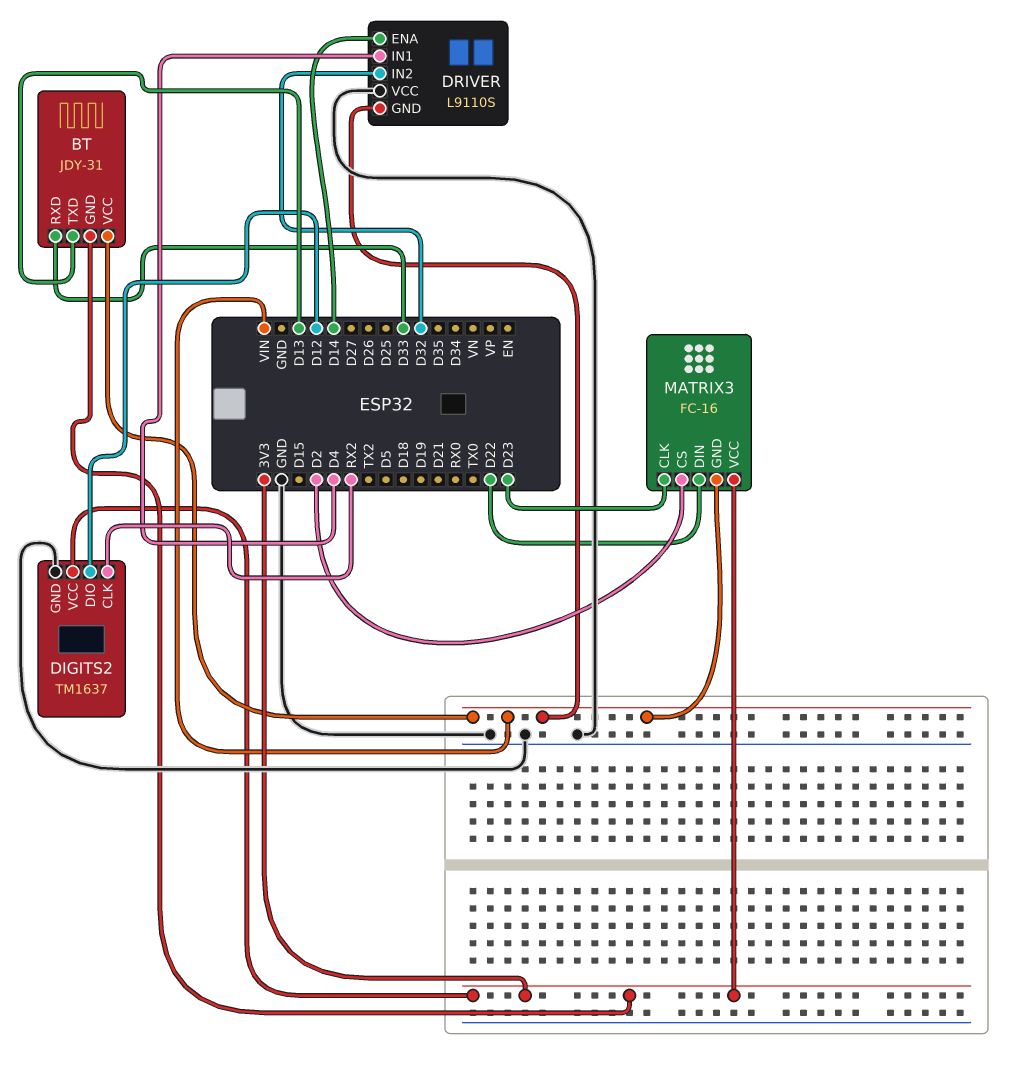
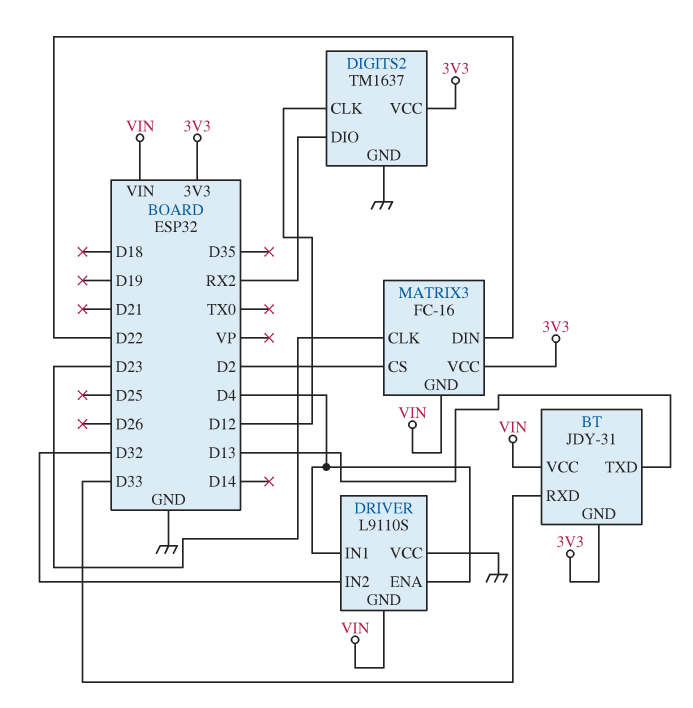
DIGITS2 pin CLK: RX2 -> D12
DIGITS2 pin DIO: D12 -> RX2
DRIVER pin ENA: D14 -> D4

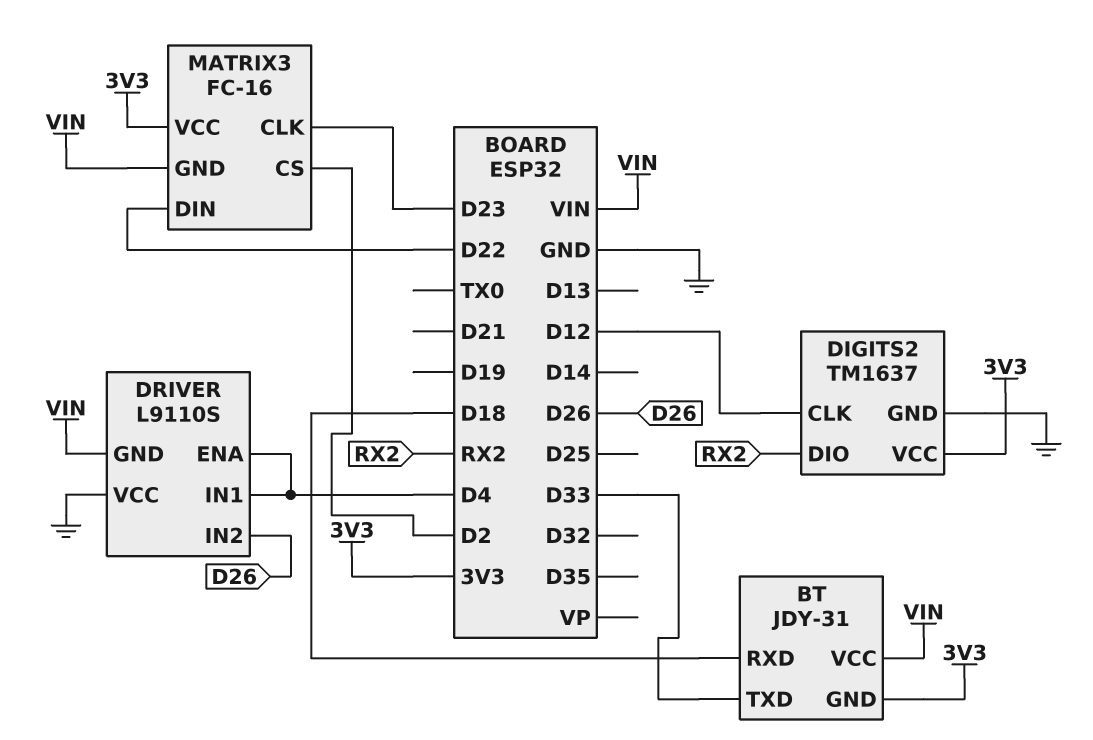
BT pin RXD: D33 -> D18
BT pin TXD: D13 -> D33
DRIVER pin IN2: D32 -> D26

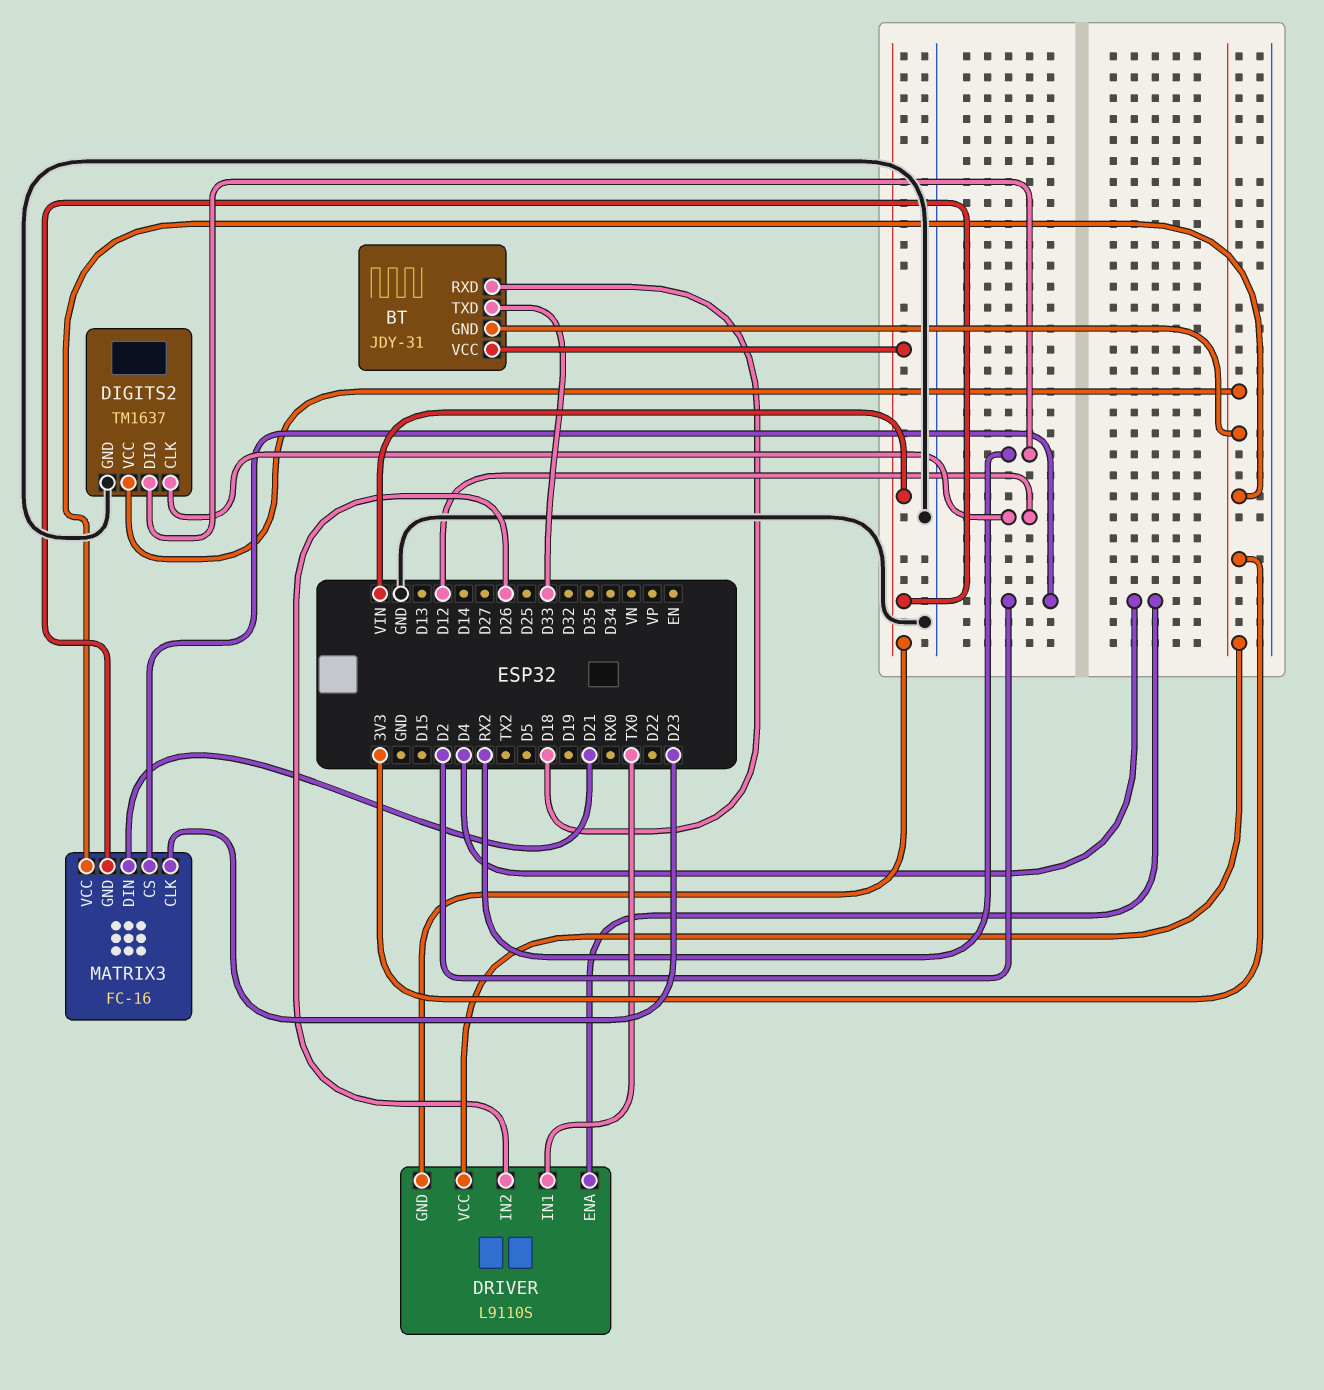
DRIVER pin IN1: D4 -> TX0
DRIVER pin VCC: GND -> 3V3
MATRIX3 pin DIN: D22 -> D21

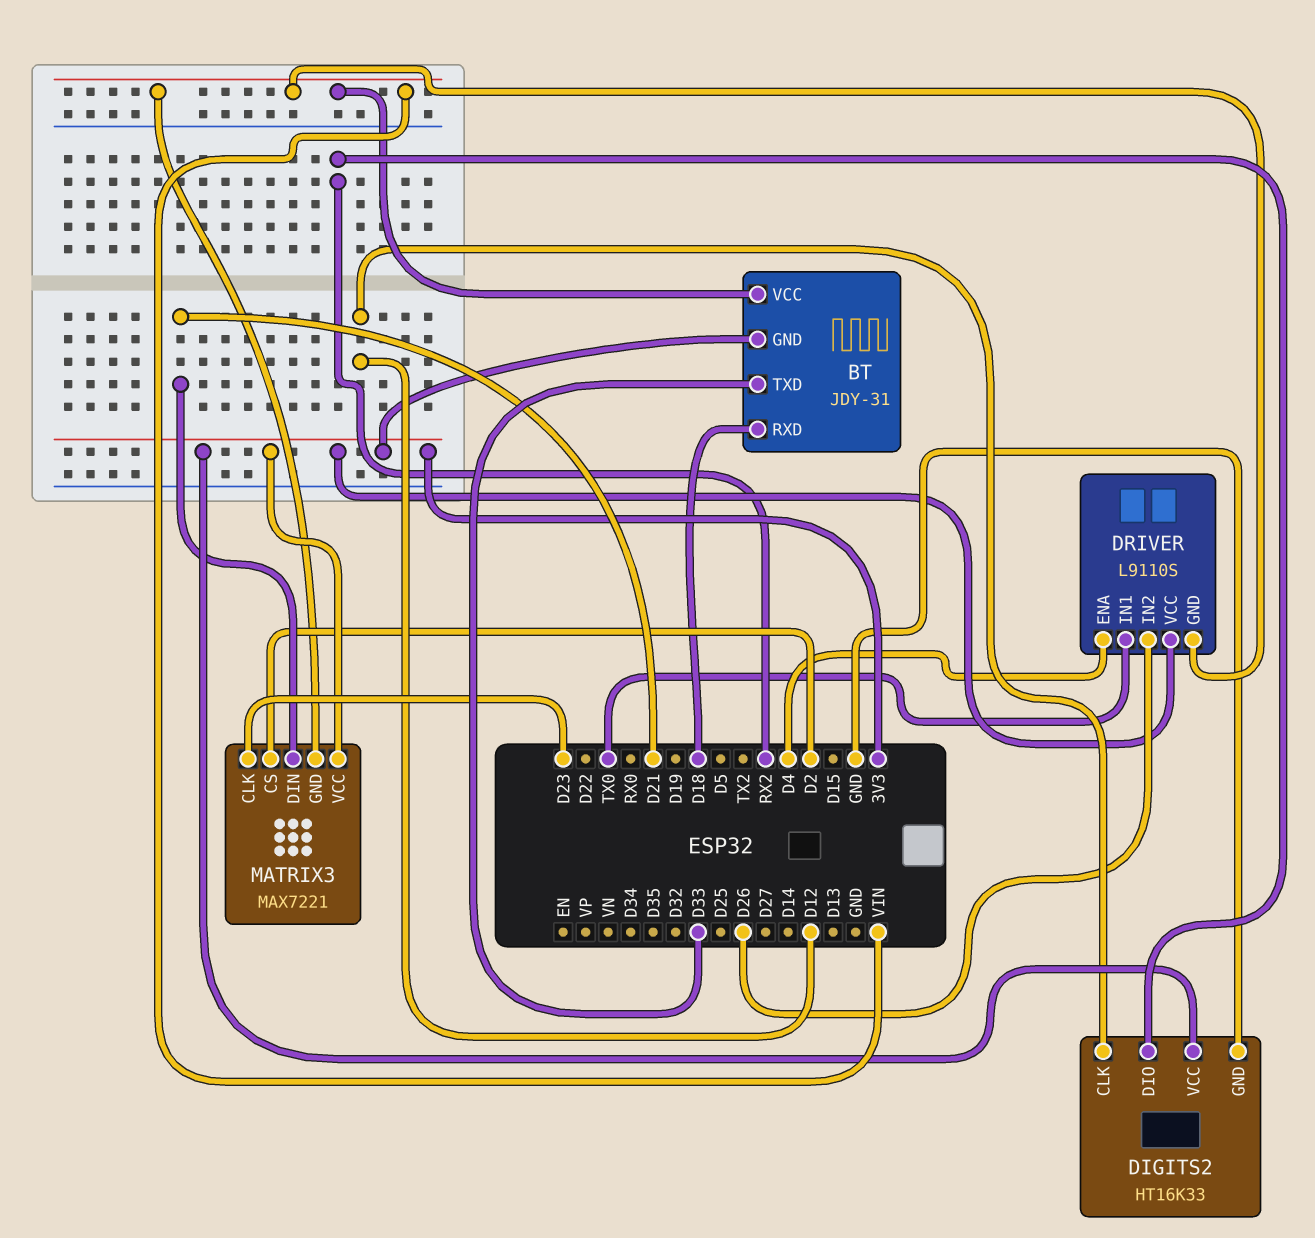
DIGITS2: TM1637 -> HT16K33
MATRIX3: FC-16 -> MAX7221

